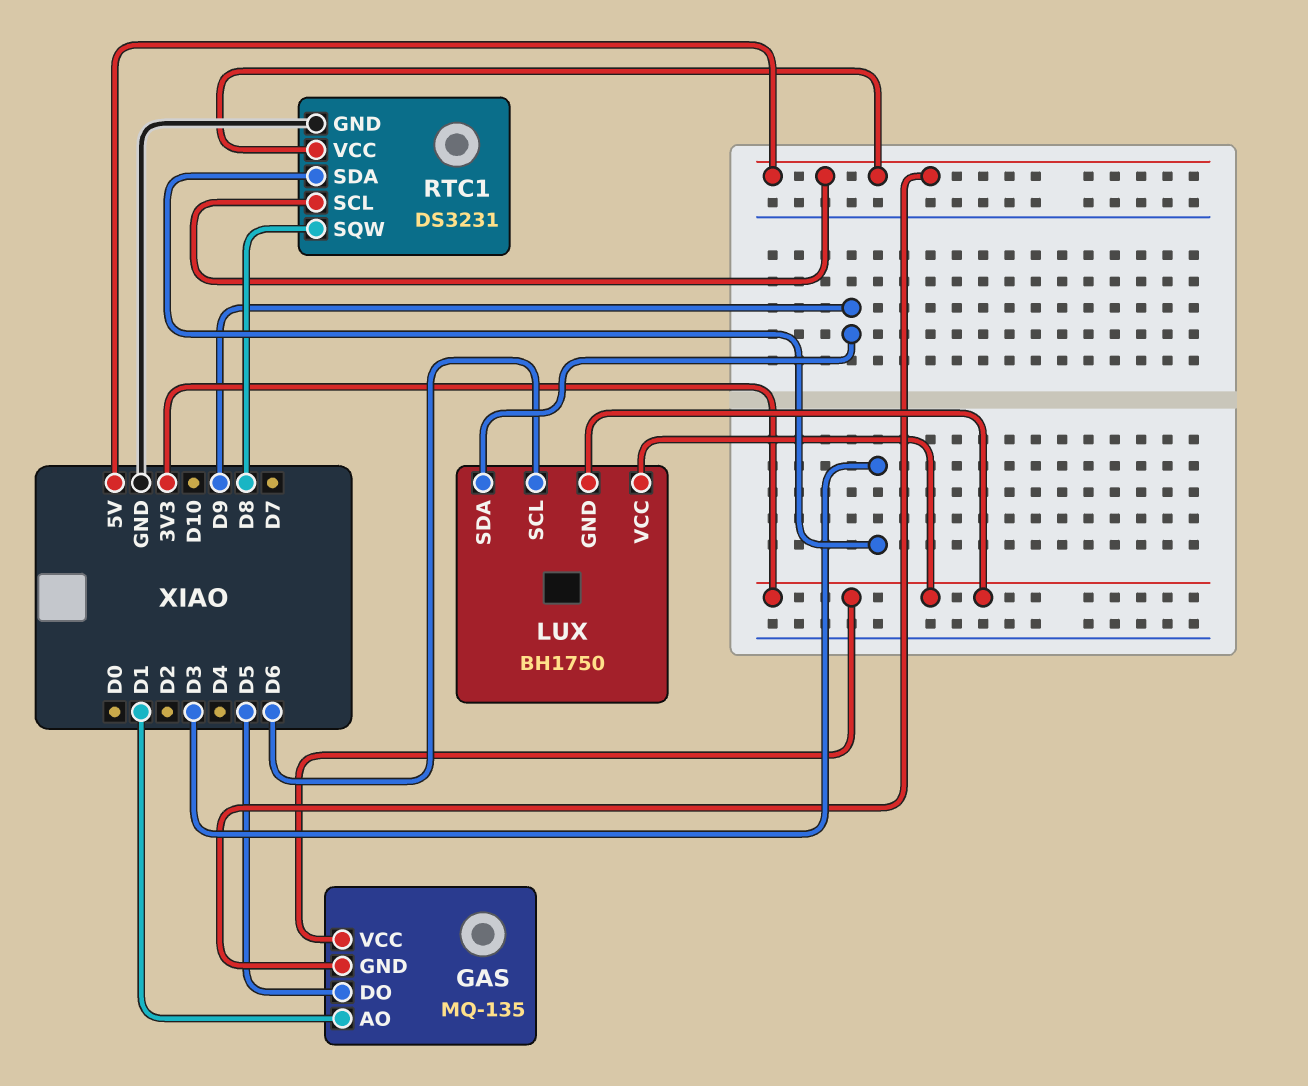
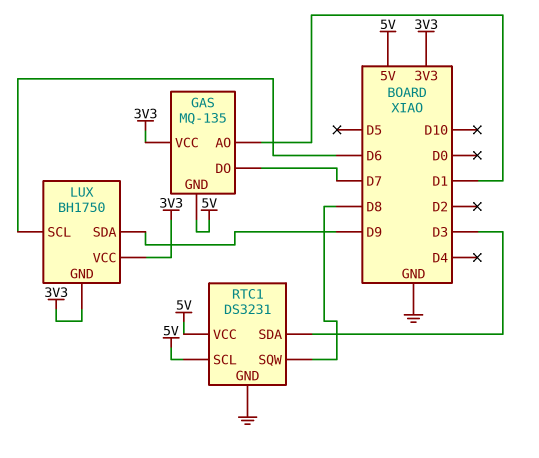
GAS pin DO: D5 -> D7

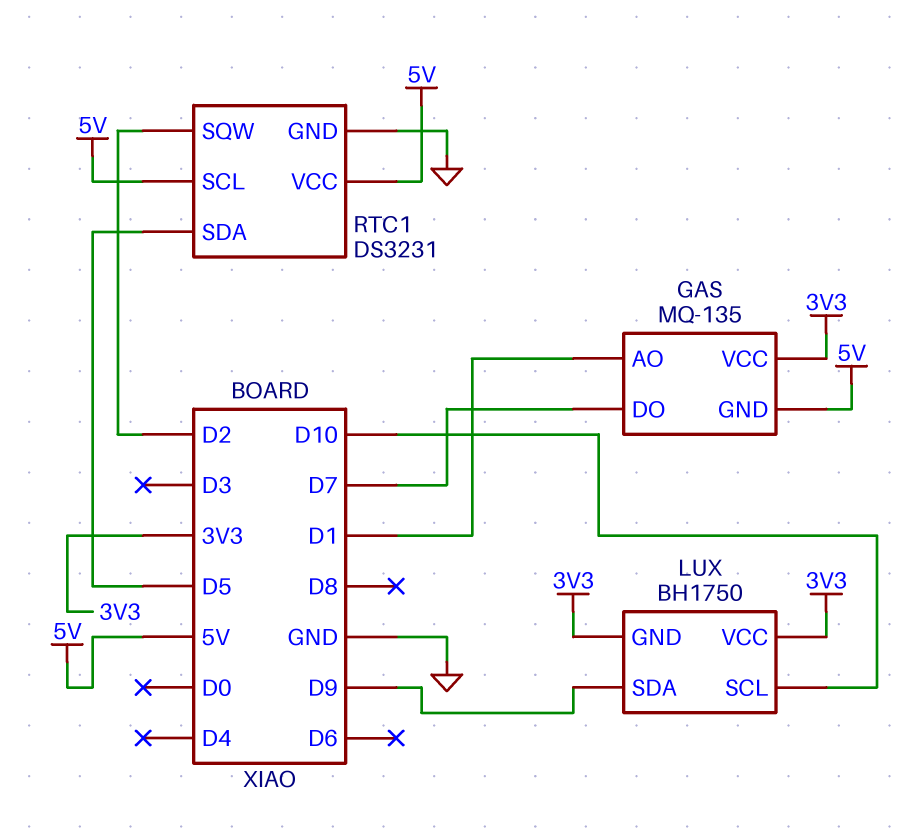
LUX pin SCL: D6 -> D10
RTC1 pin SDA: D3 -> D5
RTC1 pin SQW: D8 -> D2

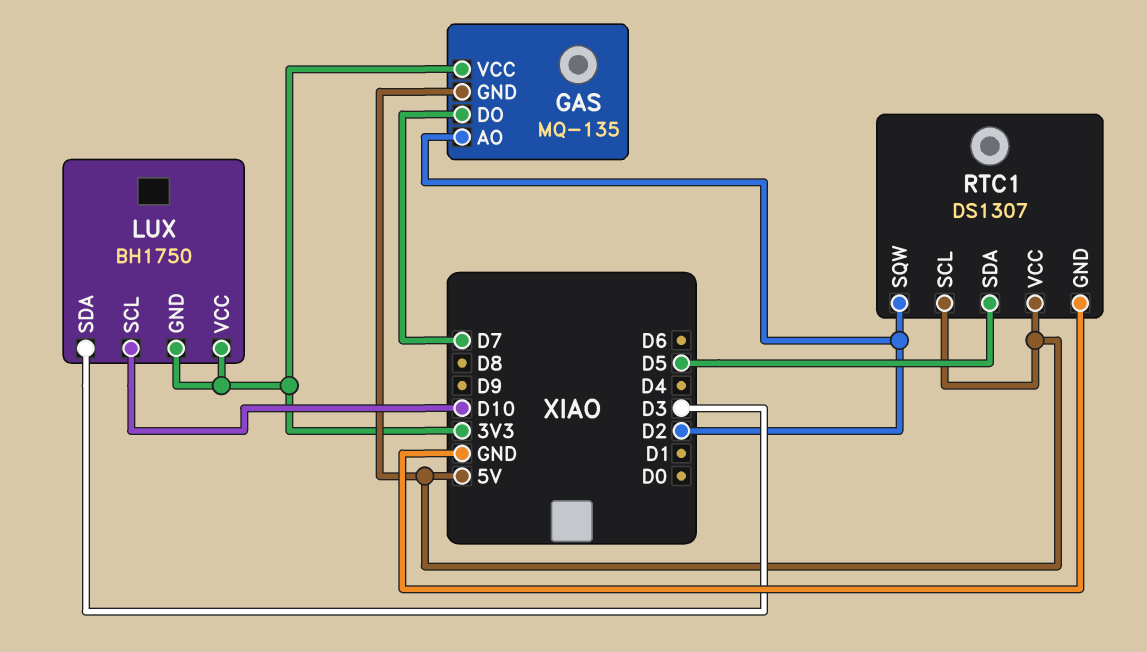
GAS pin AO: D1 -> D2
LUX pin SDA: D9 -> D3
RTC1: DS3231 -> DS1307

